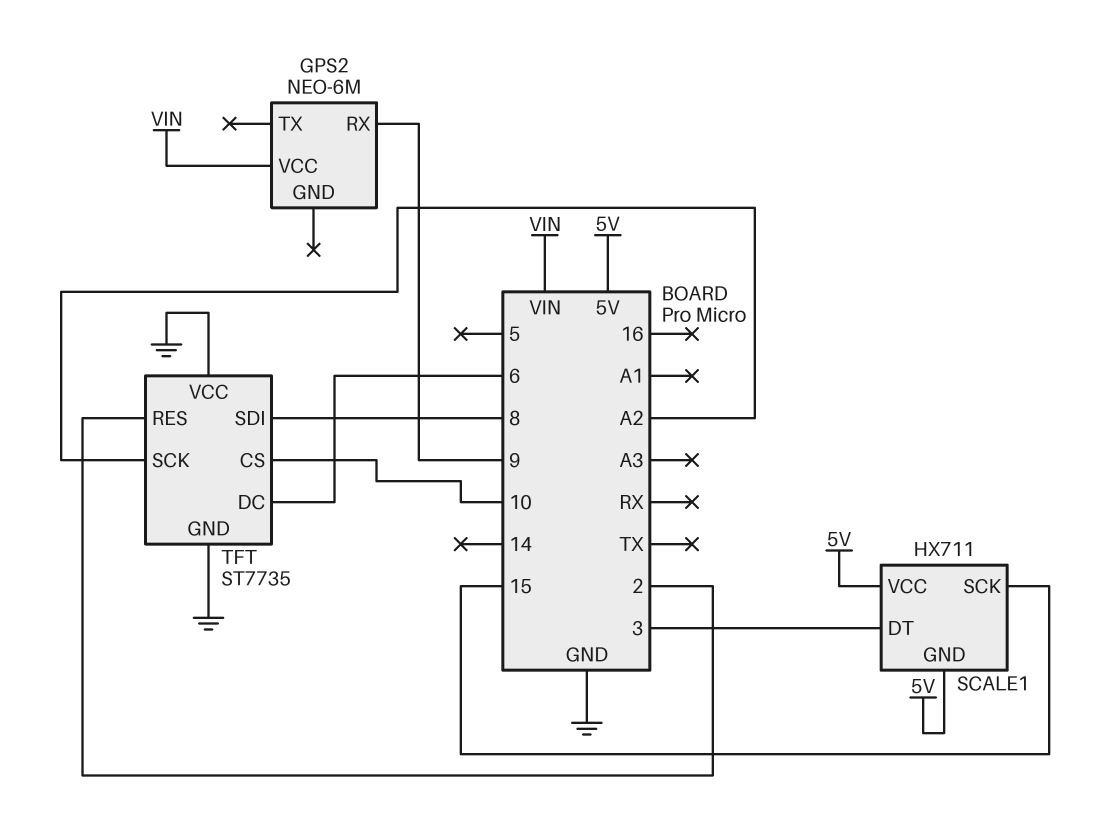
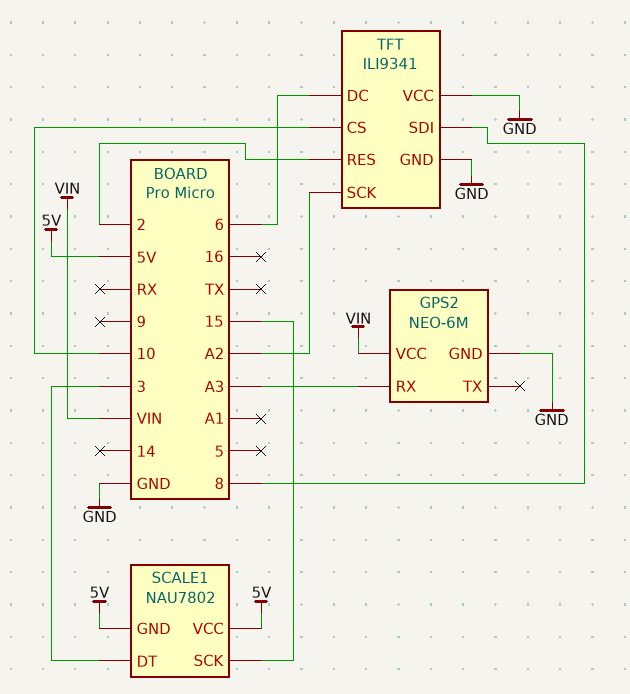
GPS2 pin GND: none -> GND
GPS2 pin RX: 9 -> A3
SCALE1: HX711 -> NAU7802
TFT: ST7735 -> ILI9341

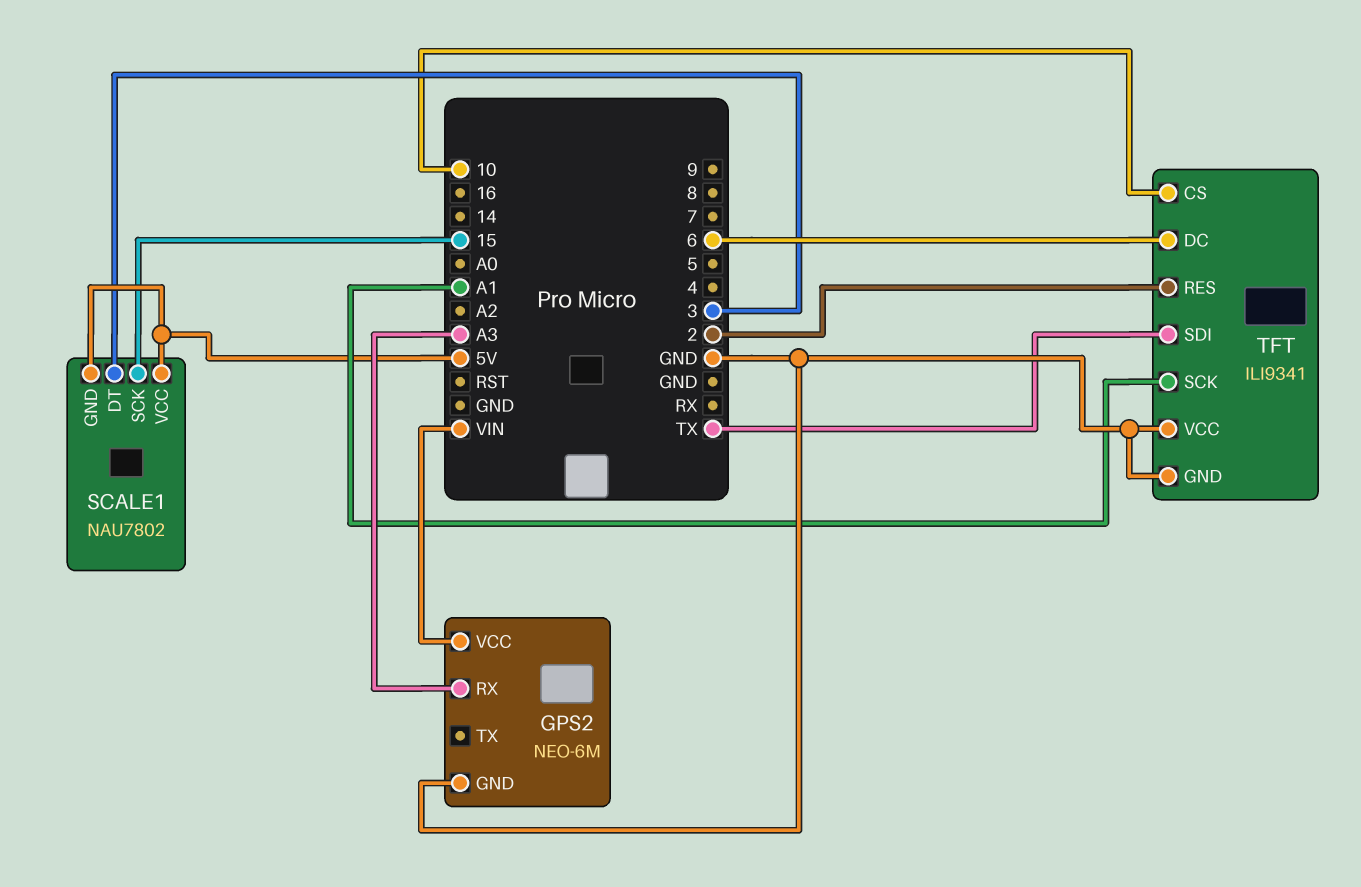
TFT pin SCK: A2 -> A1
TFT pin SDI: 8 -> TX

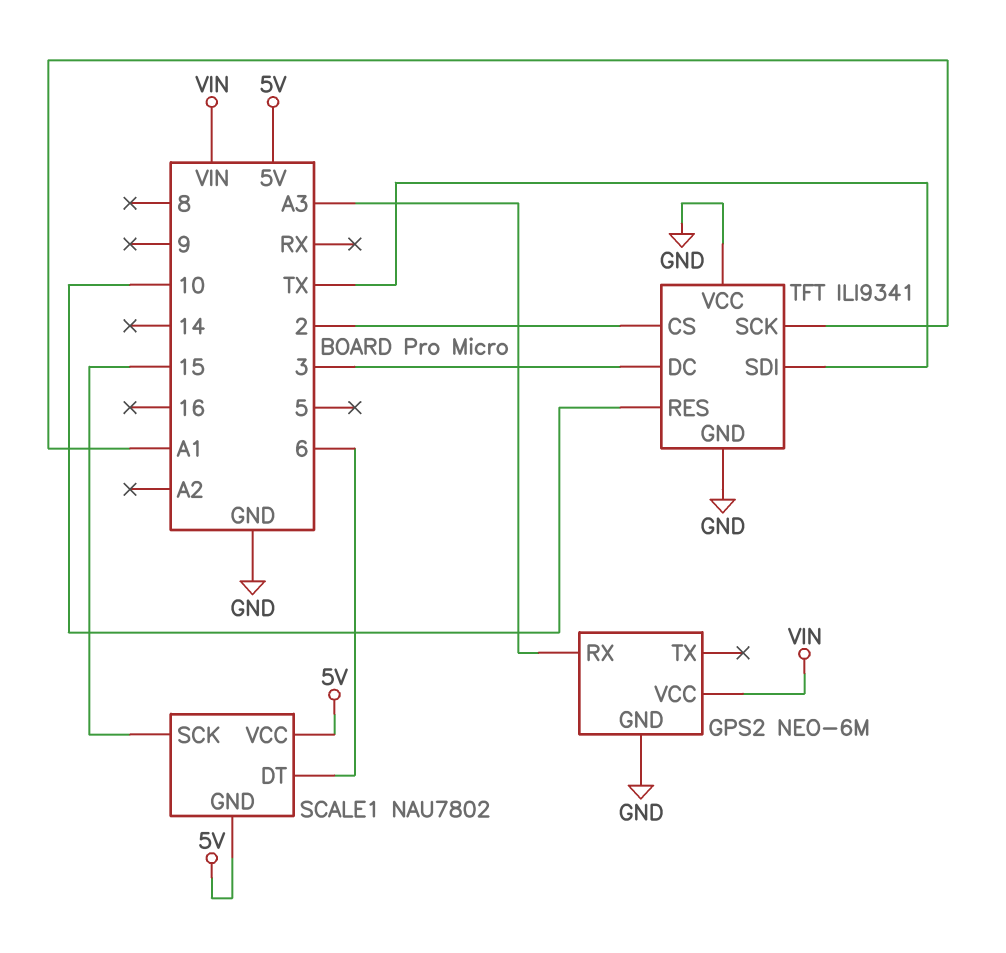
SCALE1 pin DT: 3 -> 6
TFT pin CS: 10 -> 2
TFT pin DC: 6 -> 3
TFT pin RES: 2 -> 10

